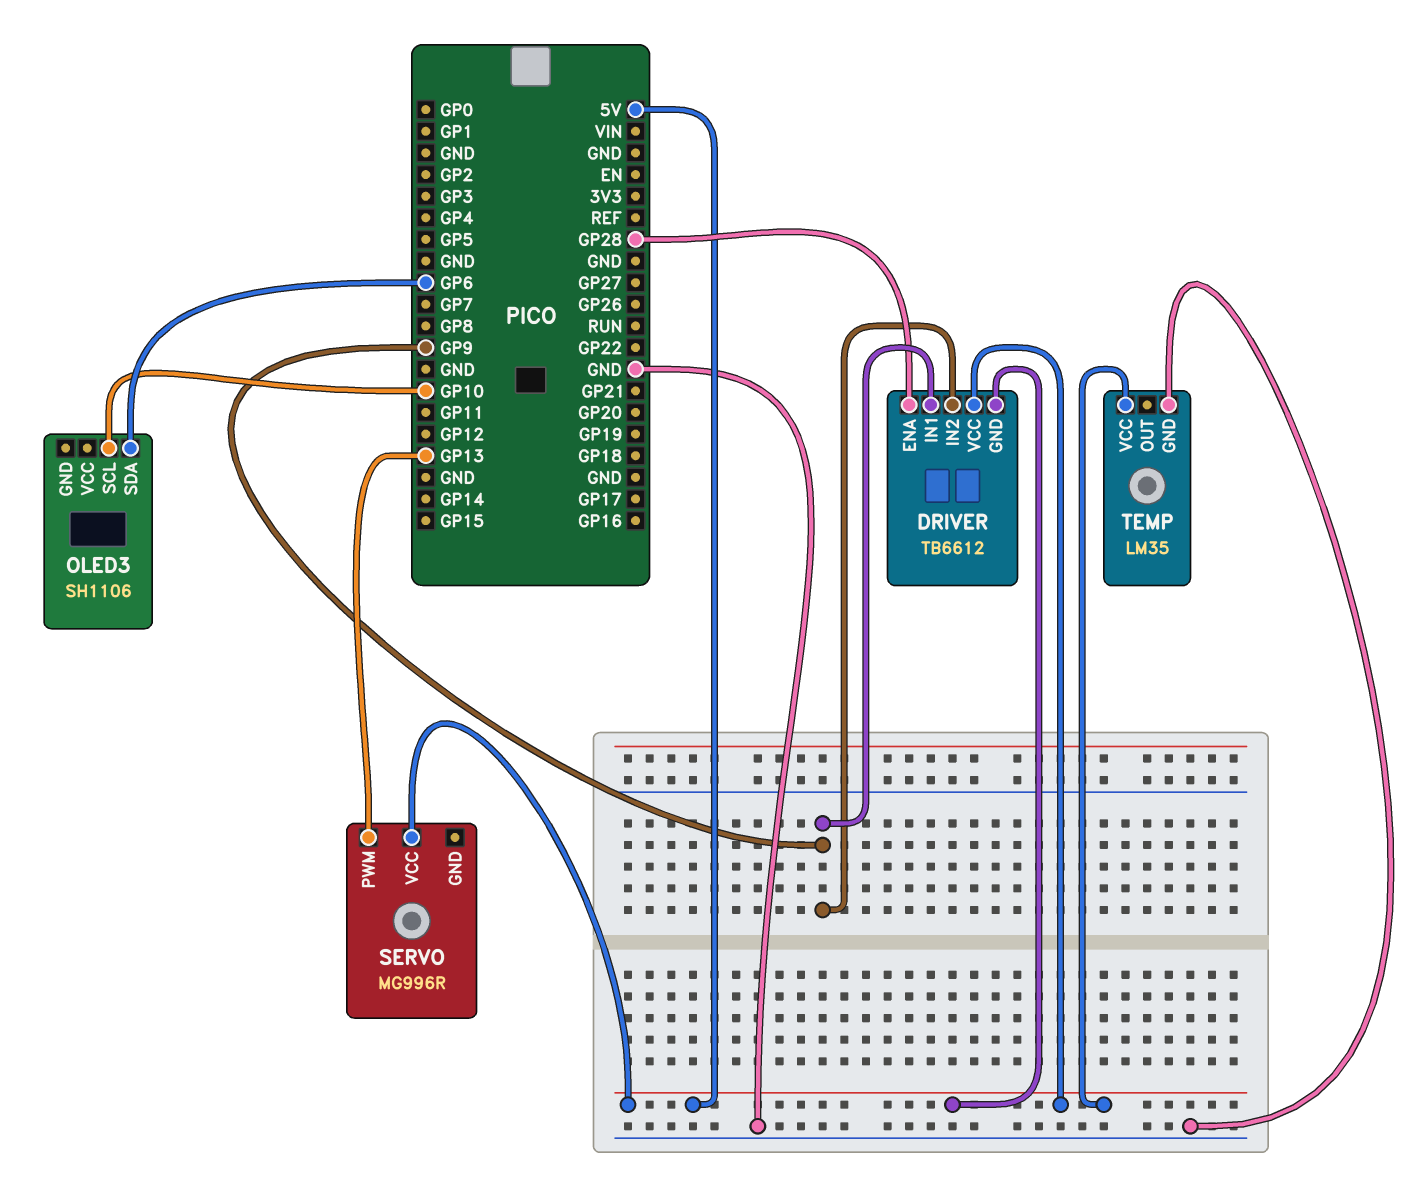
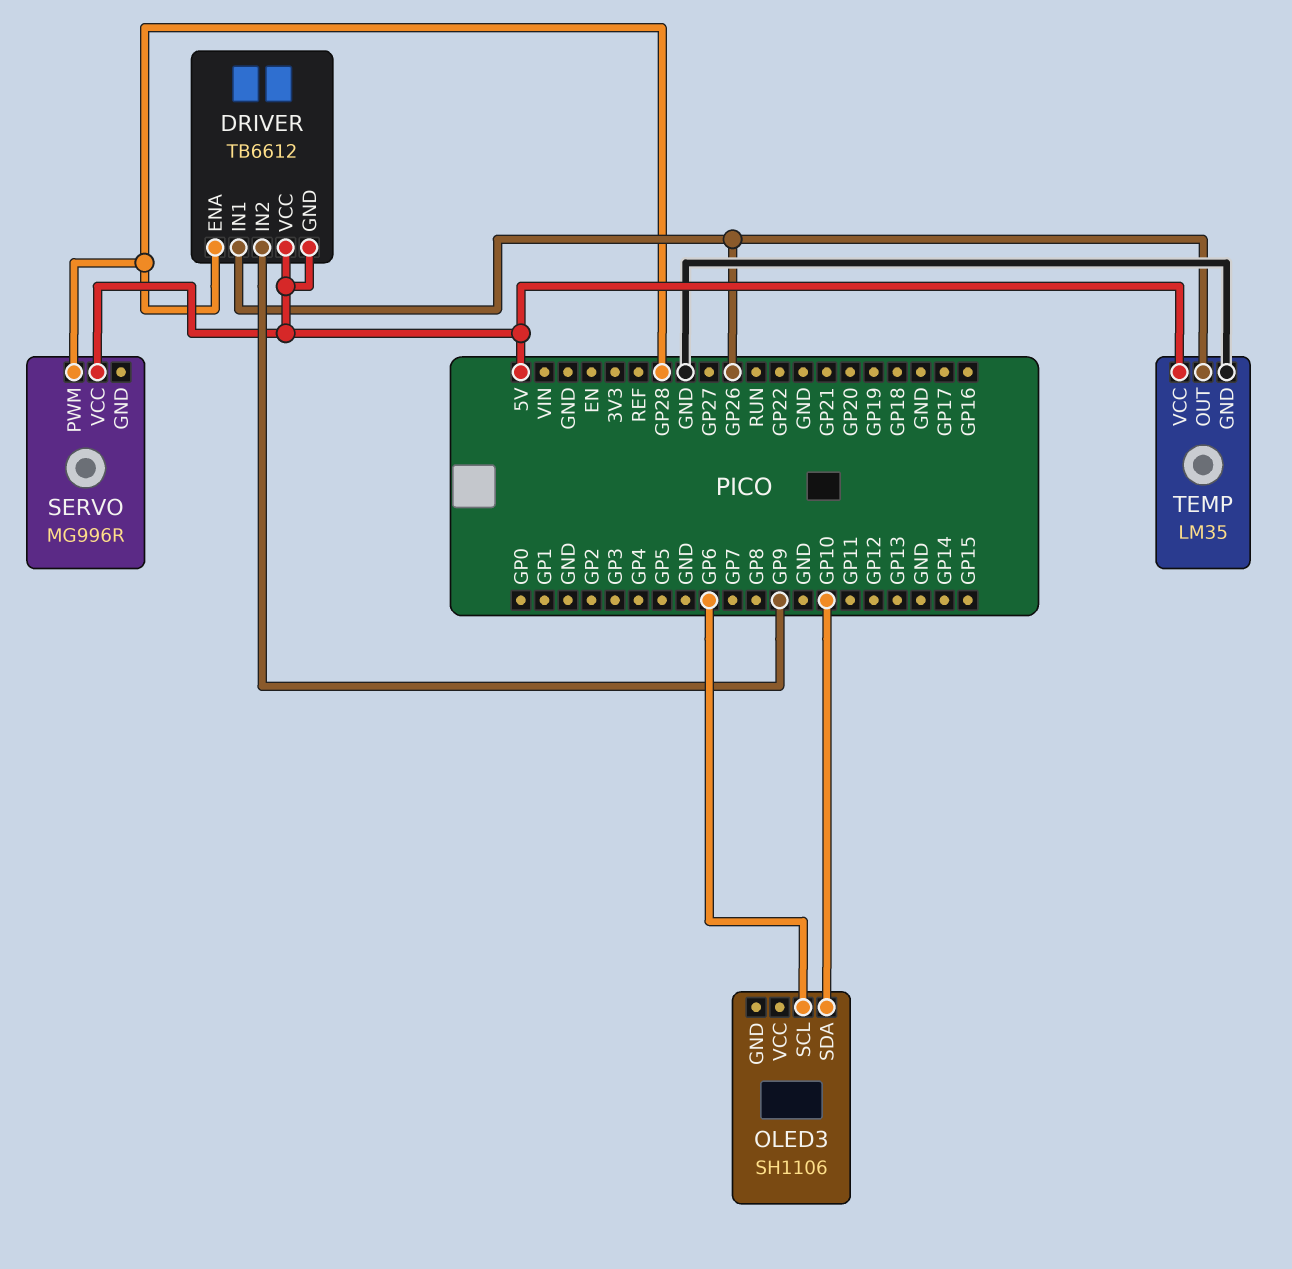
DRIVER pin IN1: GP9 -> GP26
OLED3 pin SCL: GP10 -> GP6
OLED3 pin SDA: GP6 -> GP10
SERVO pin PWM: GP13 -> GP28
TEMP pin OUT: none -> GP26

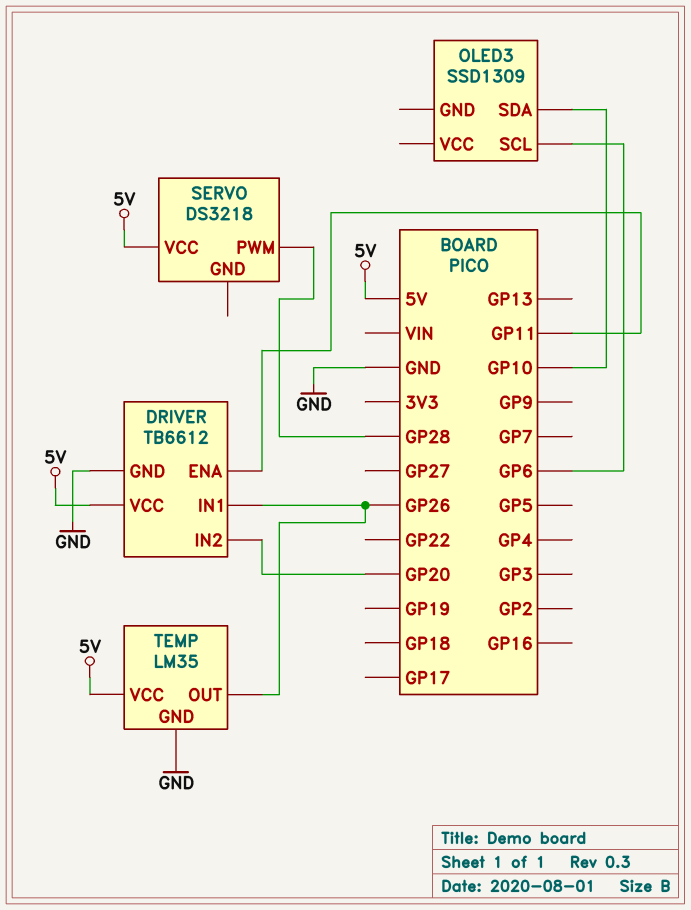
DRIVER pin ENA: GP28 -> GP11
DRIVER pin GND: 5V -> GND
DRIVER pin IN2: GP9 -> GP20
OLED3: SH1106 -> SSD1309
SERVO: MG996R -> DS3218

